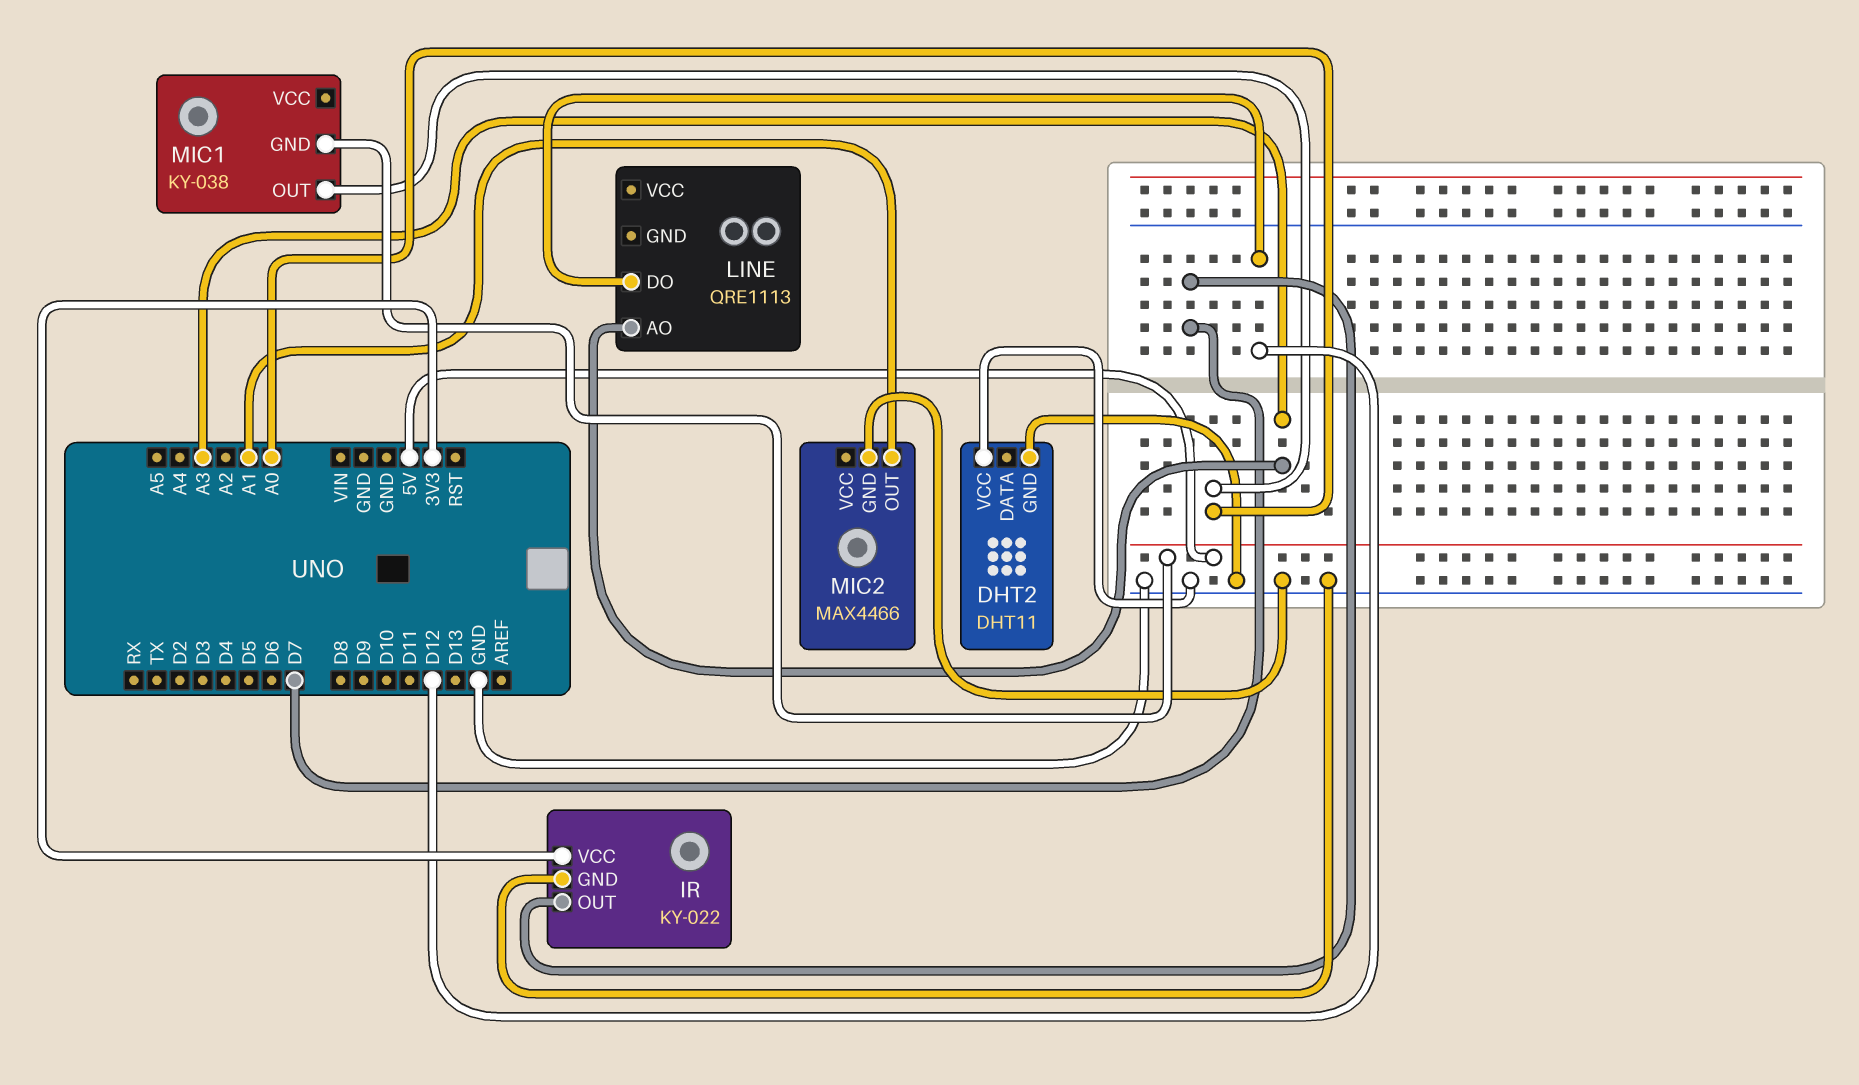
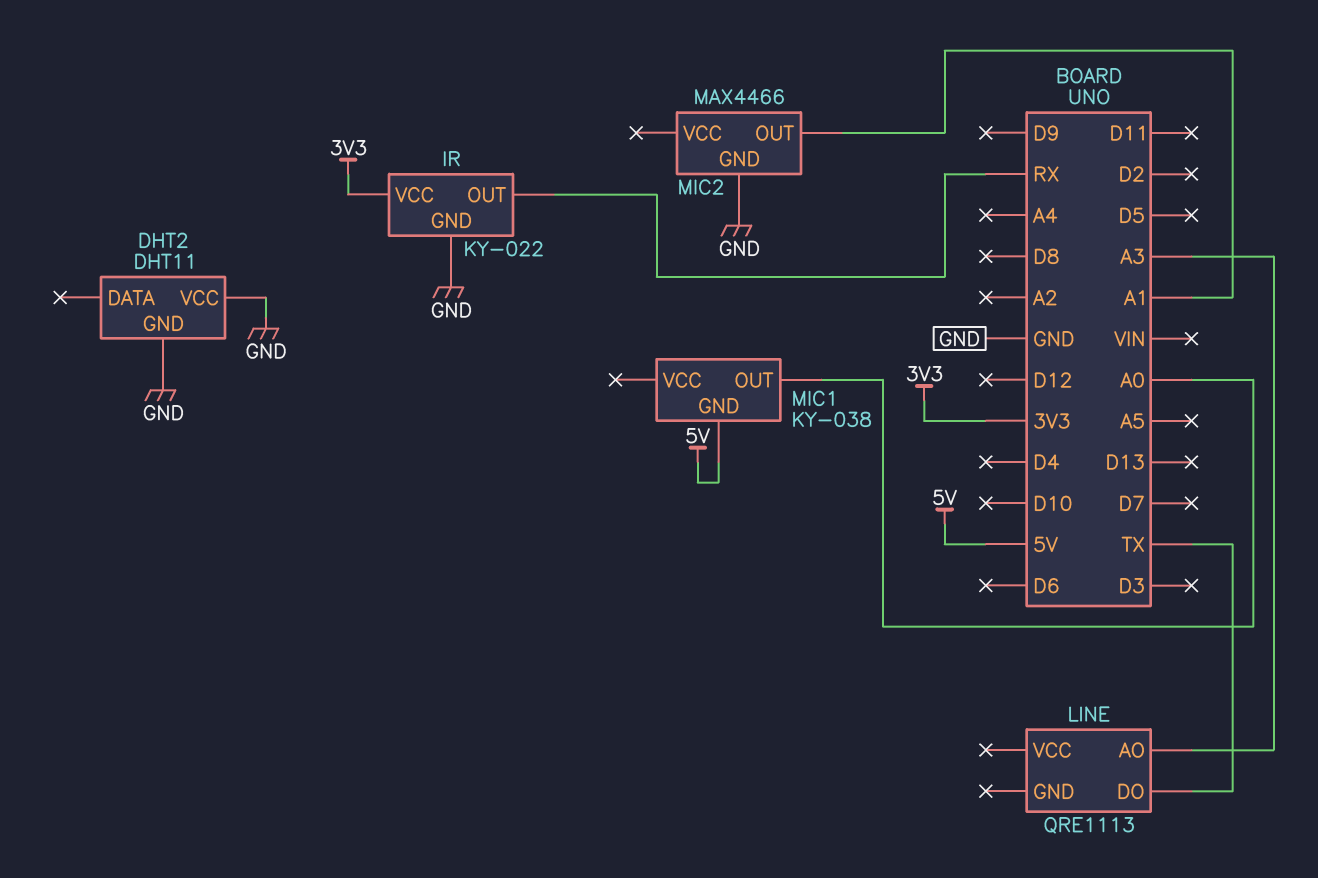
IR pin OUT: D7 -> RX
LINE pin DO: D12 -> TX

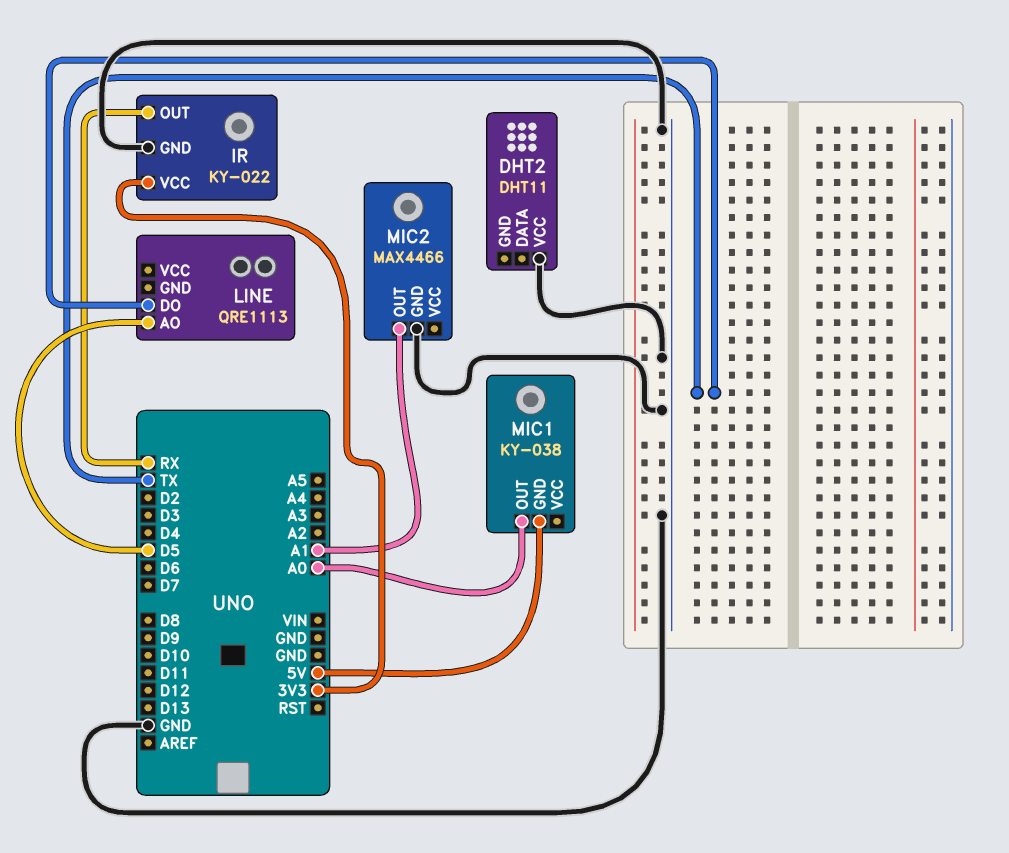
DHT2 pin GND: GND -> none
LINE pin AO: A3 -> D5

